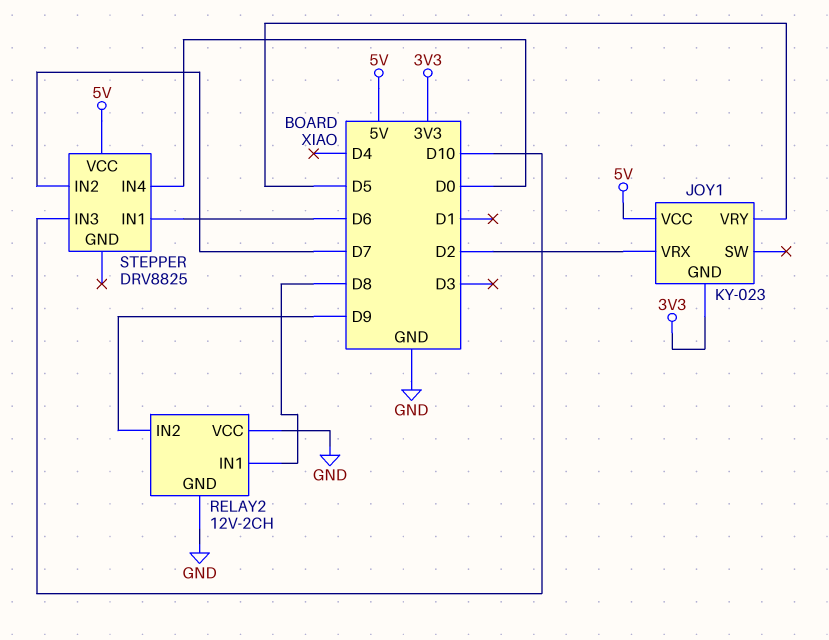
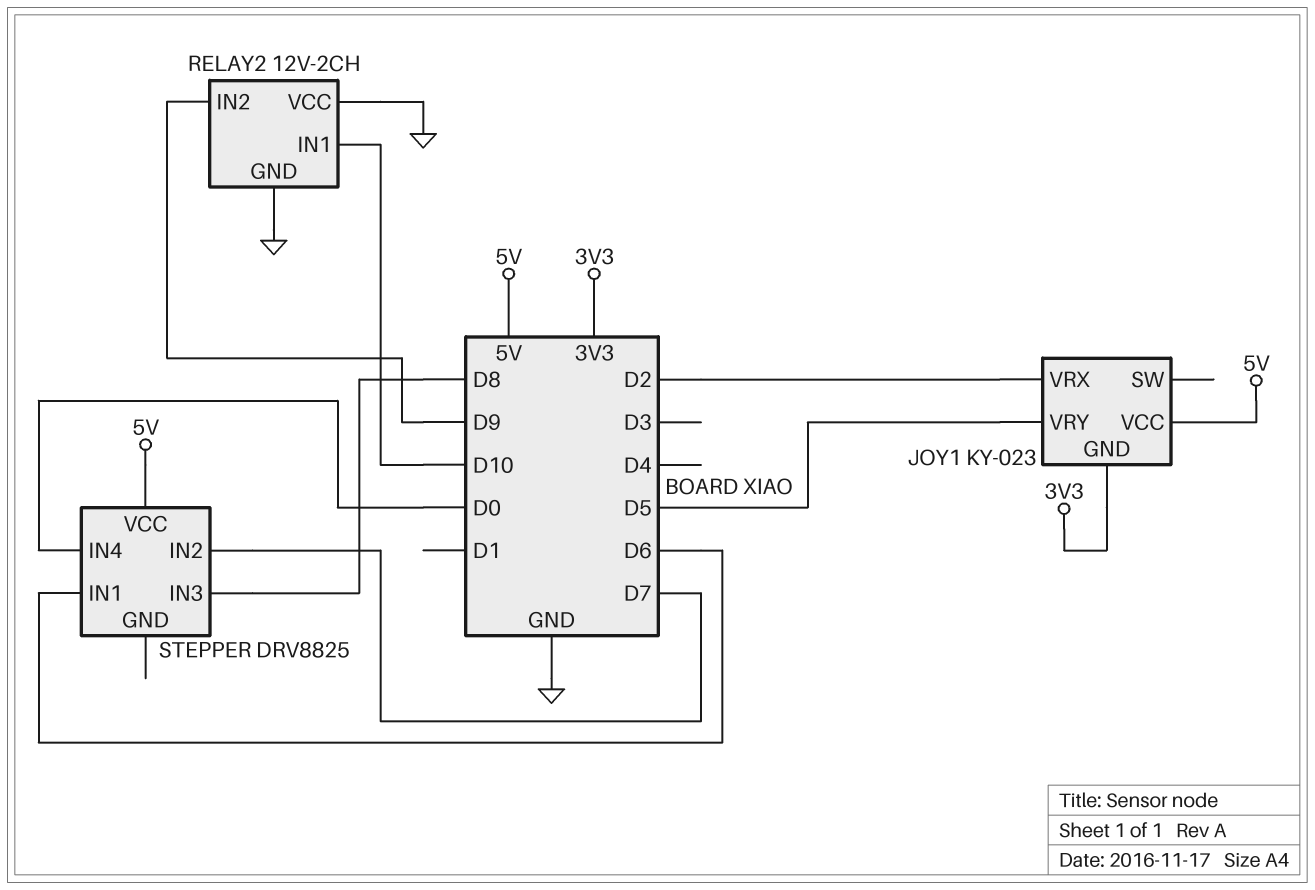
RELAY2 pin IN1: D8 -> D10
STEPPER pin IN3: D10 -> D8

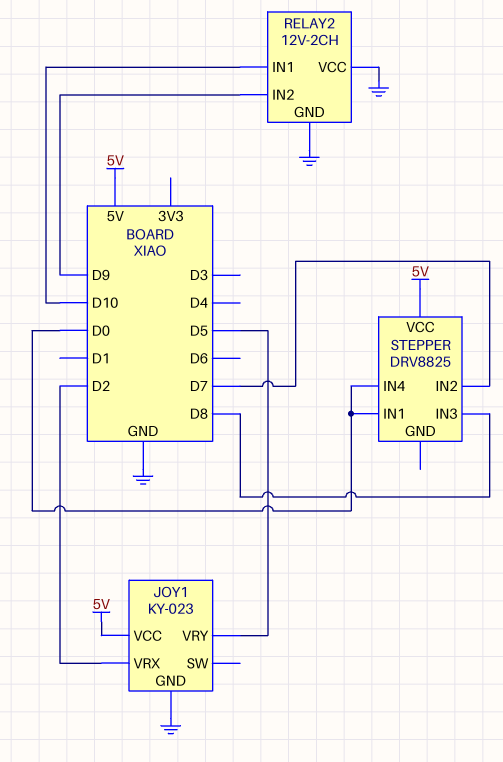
JOY1 pin GND: 3V3 -> GND
STEPPER pin IN1: D6 -> D0

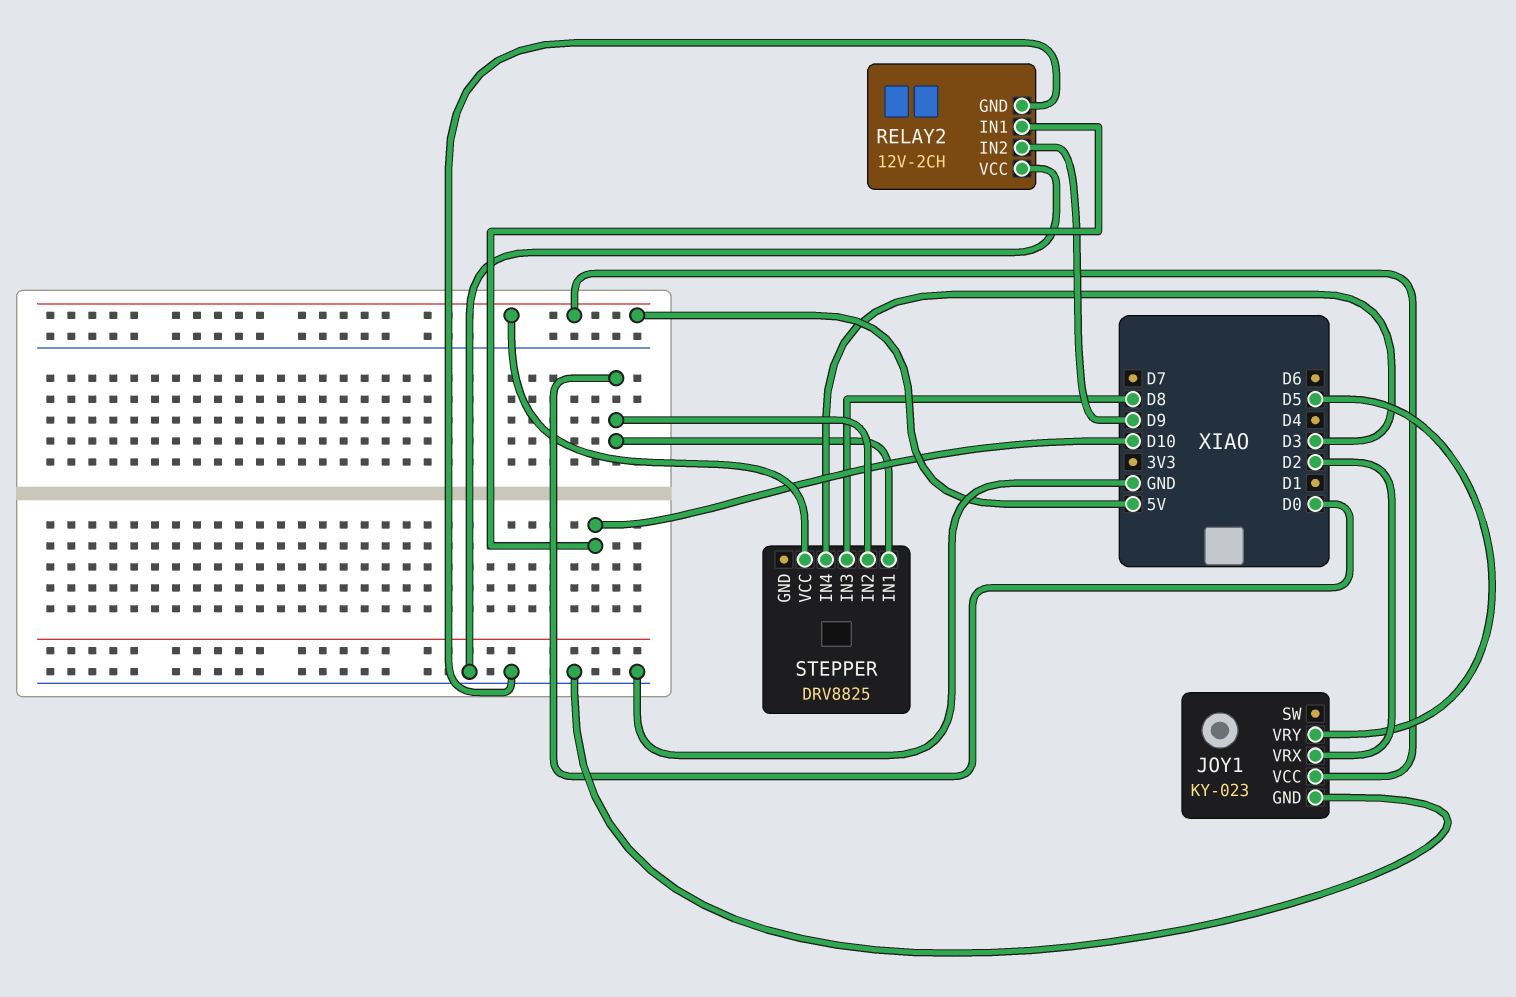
STEPPER pin IN2: D7 -> D0
STEPPER pin IN4: D0 -> D3

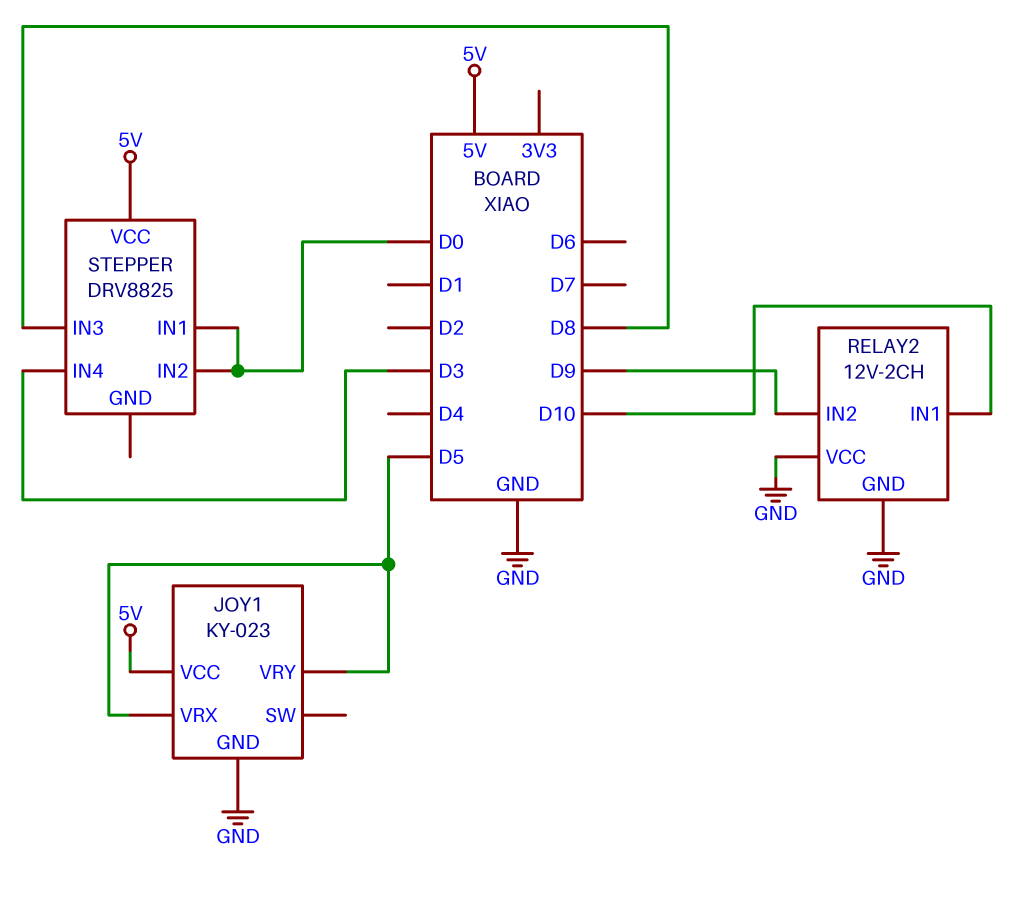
JOY1 pin VRX: D2 -> D5

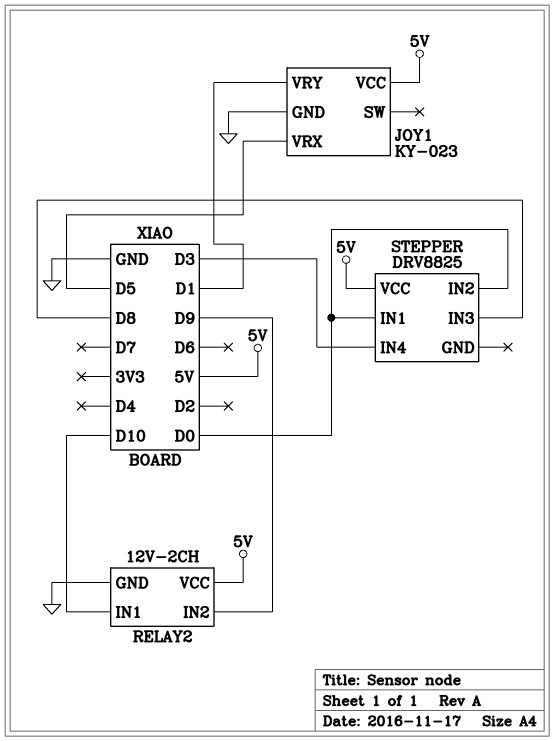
JOY1 pin VRY: D5 -> D1
RELAY2 pin VCC: GND -> 5V

